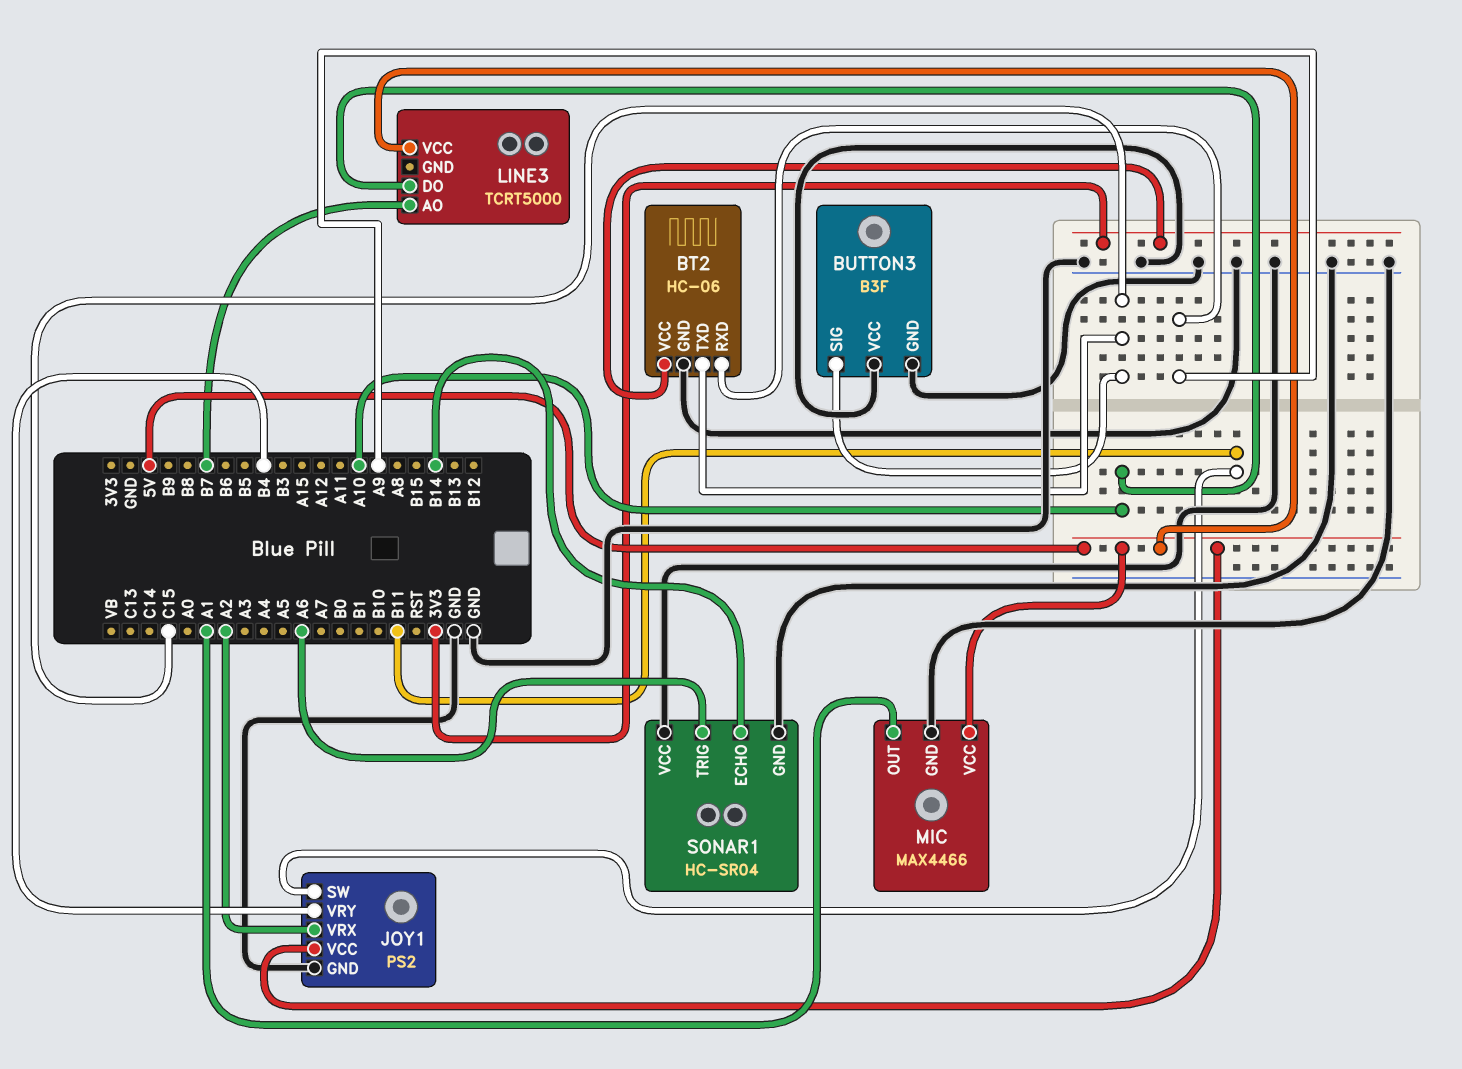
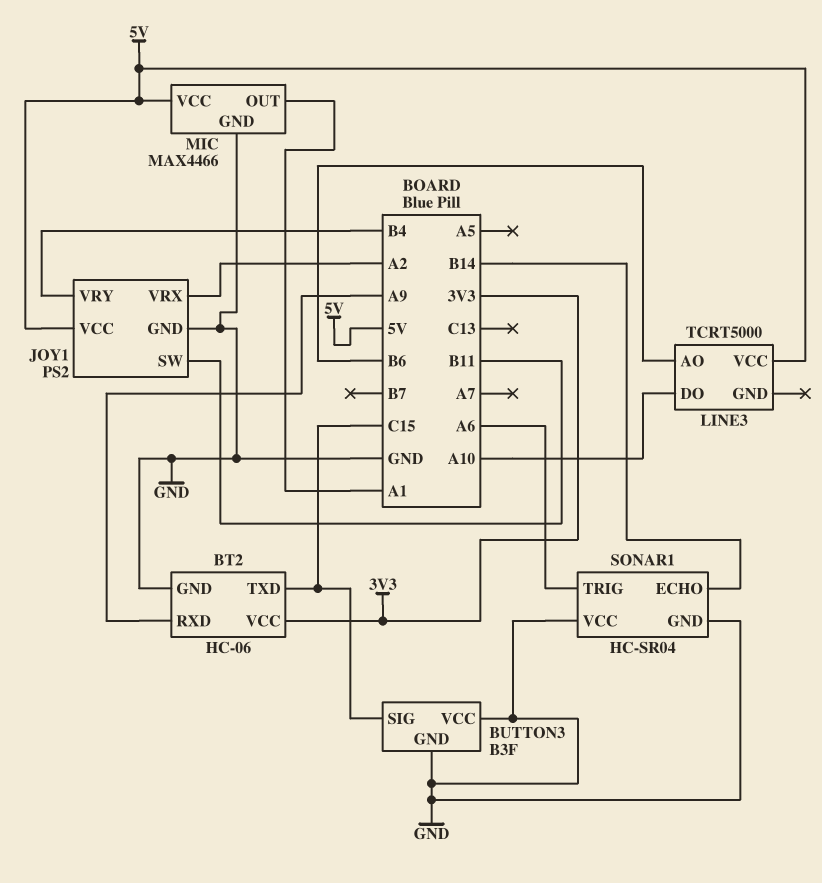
LINE3 pin AO: B7 -> B6

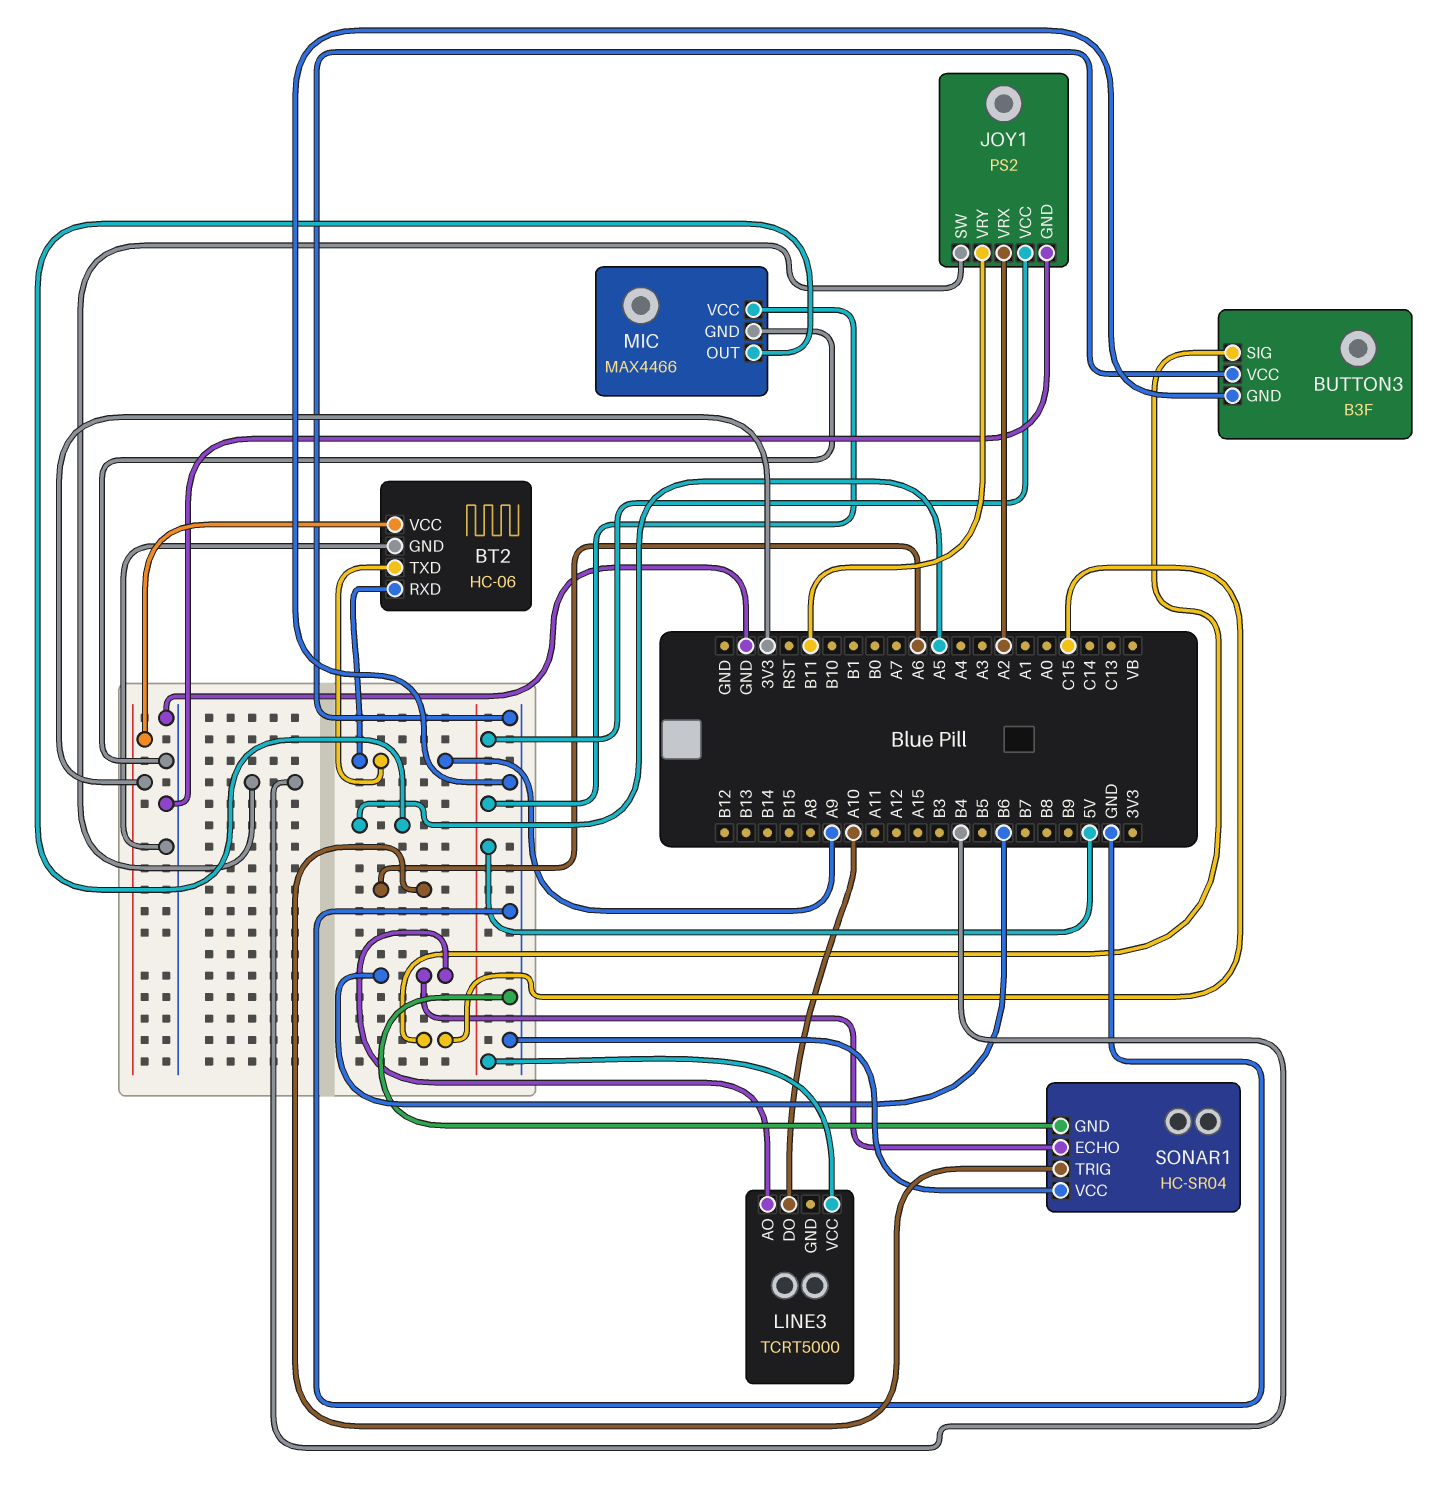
BT2 pin TXD: C15 -> A9
JOY1 pin SW: B11 -> B4
JOY1 pin VRY: B4 -> B11
MIC pin OUT: A1 -> A5
SONAR1 pin ECHO: B14 -> B6

